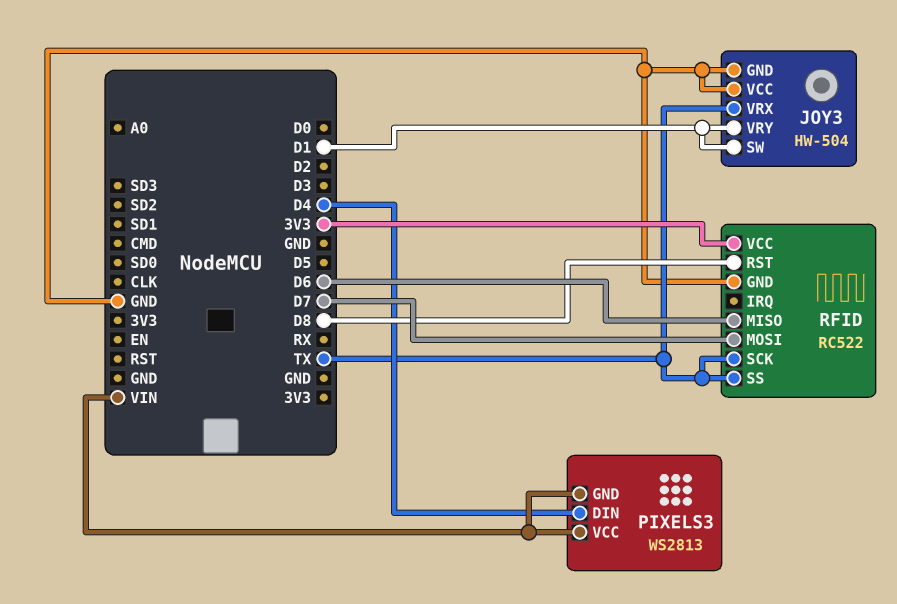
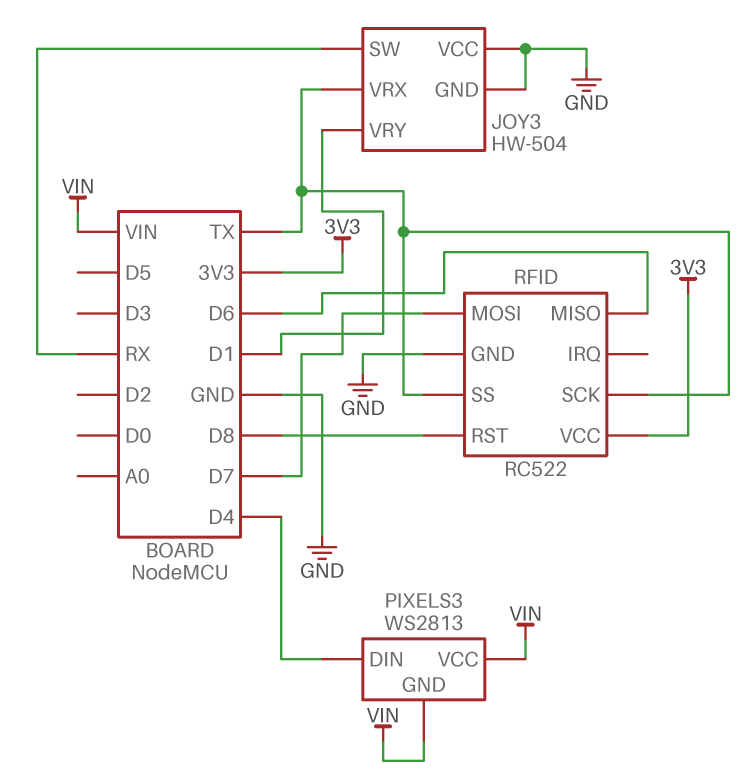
JOY3 pin SW: D1 -> RX

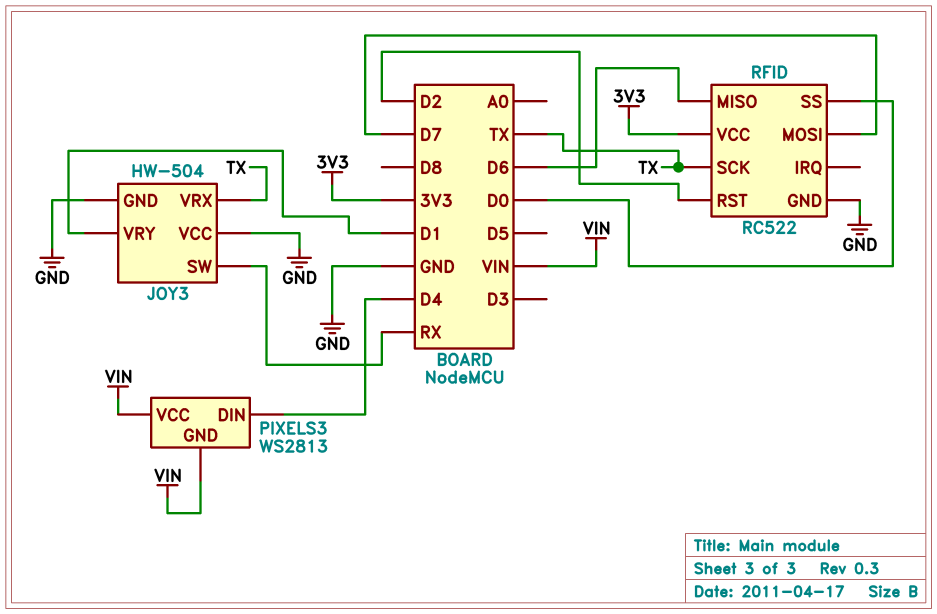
RFID pin RST: D8 -> D2
RFID pin SS: TX -> D0

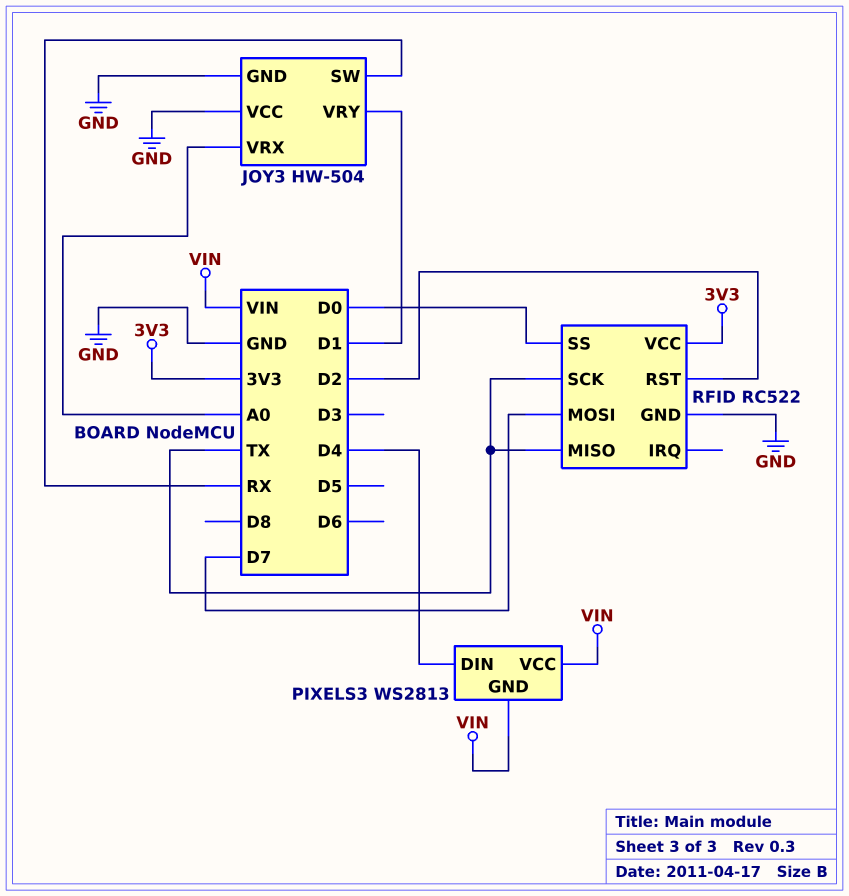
JOY3 pin VRX: TX -> A0
RFID pin MISO: D6 -> TX

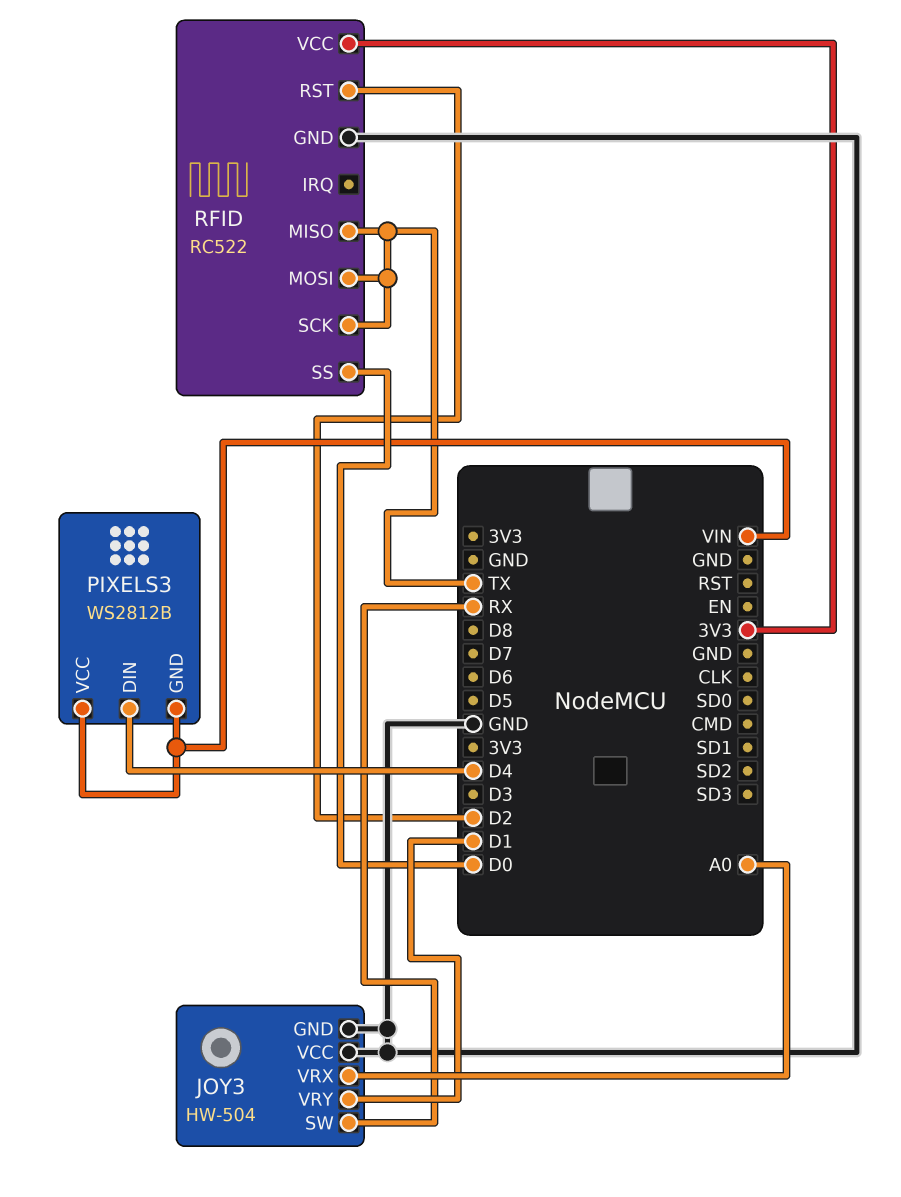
PIXELS3: WS2813 -> WS2812B
RFID pin MOSI: D7 -> TX

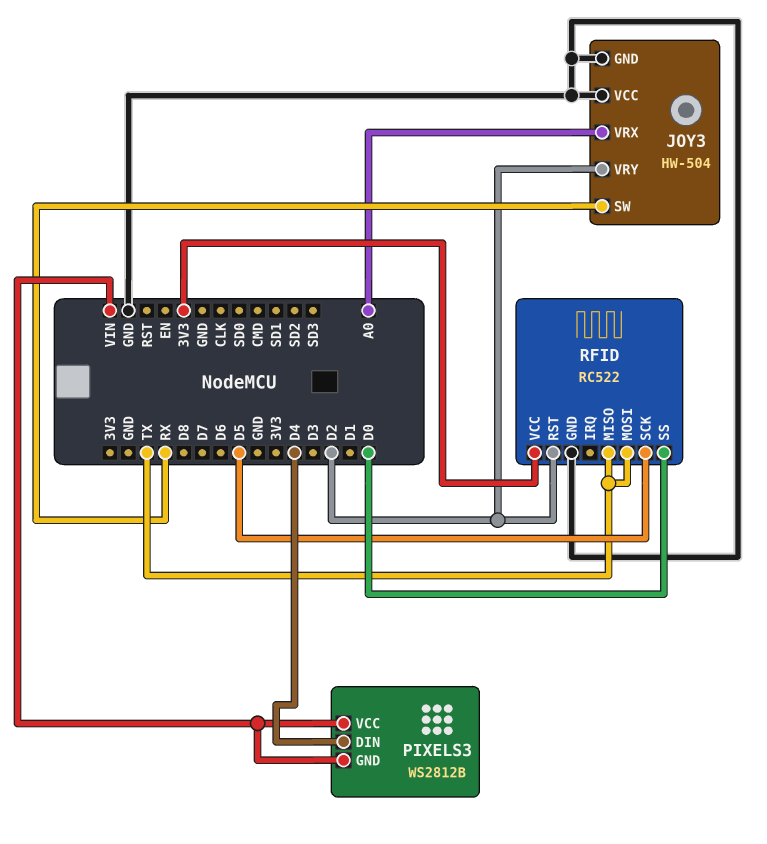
JOY3 pin VRY: D1 -> D2
RFID pin SCK: TX -> D5

